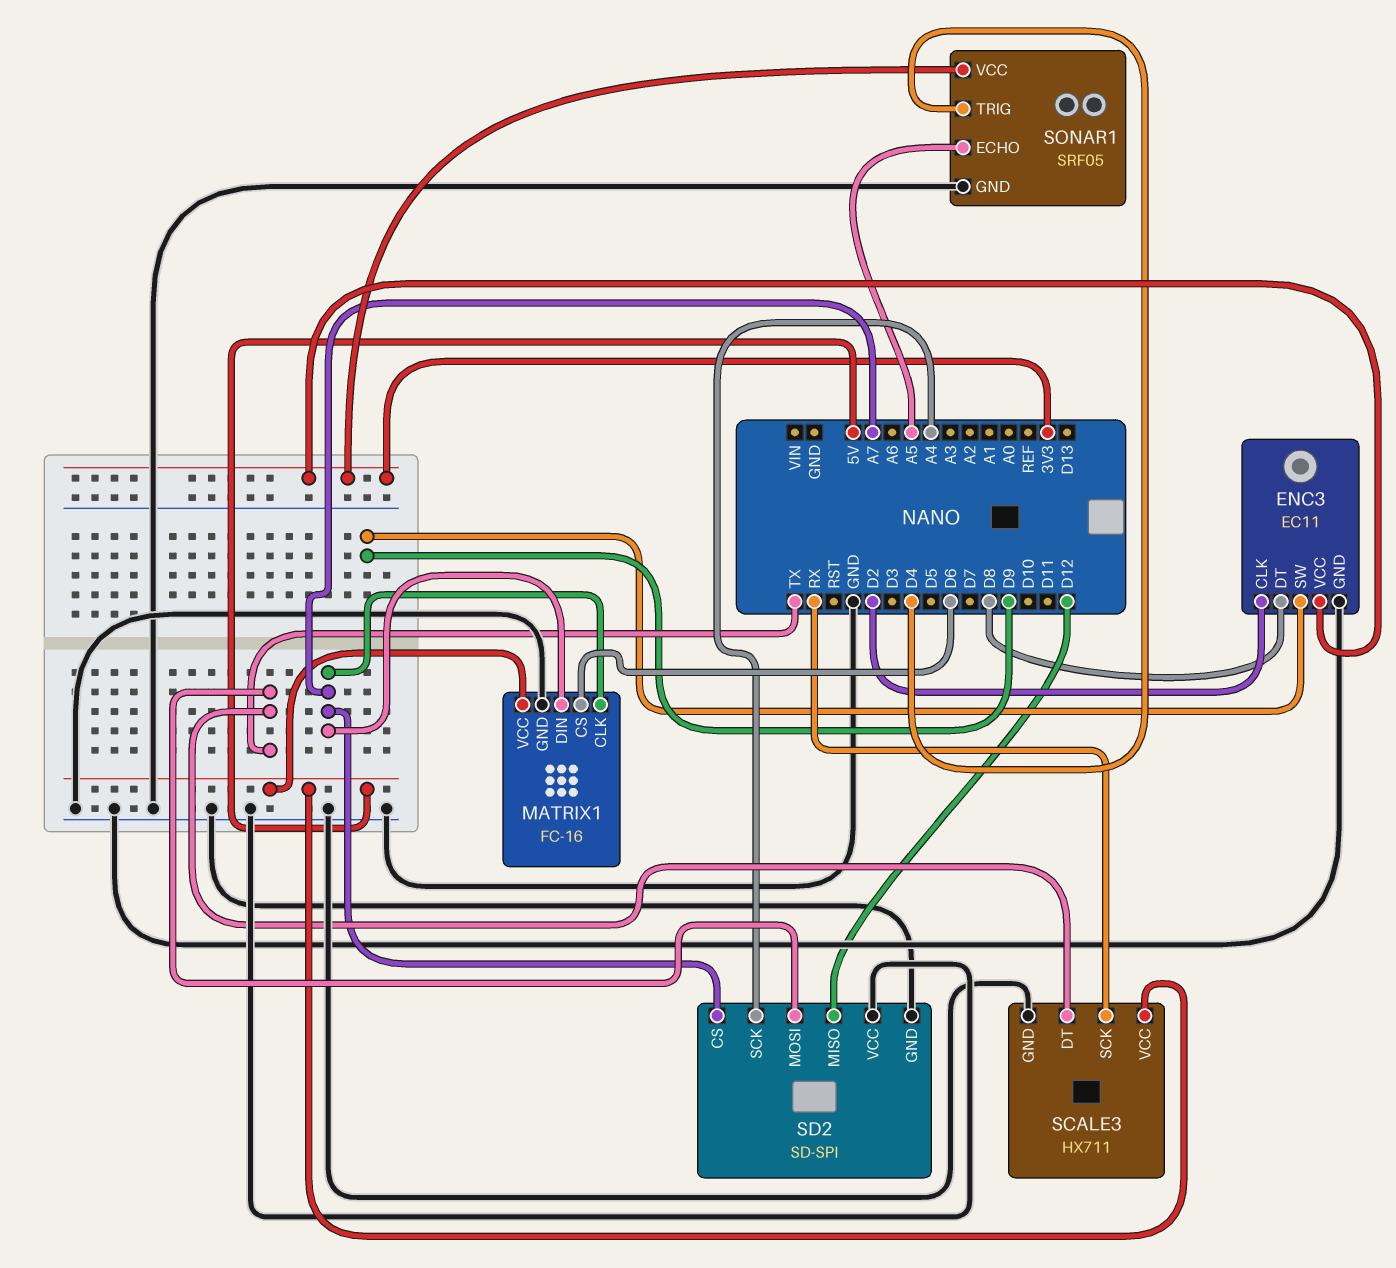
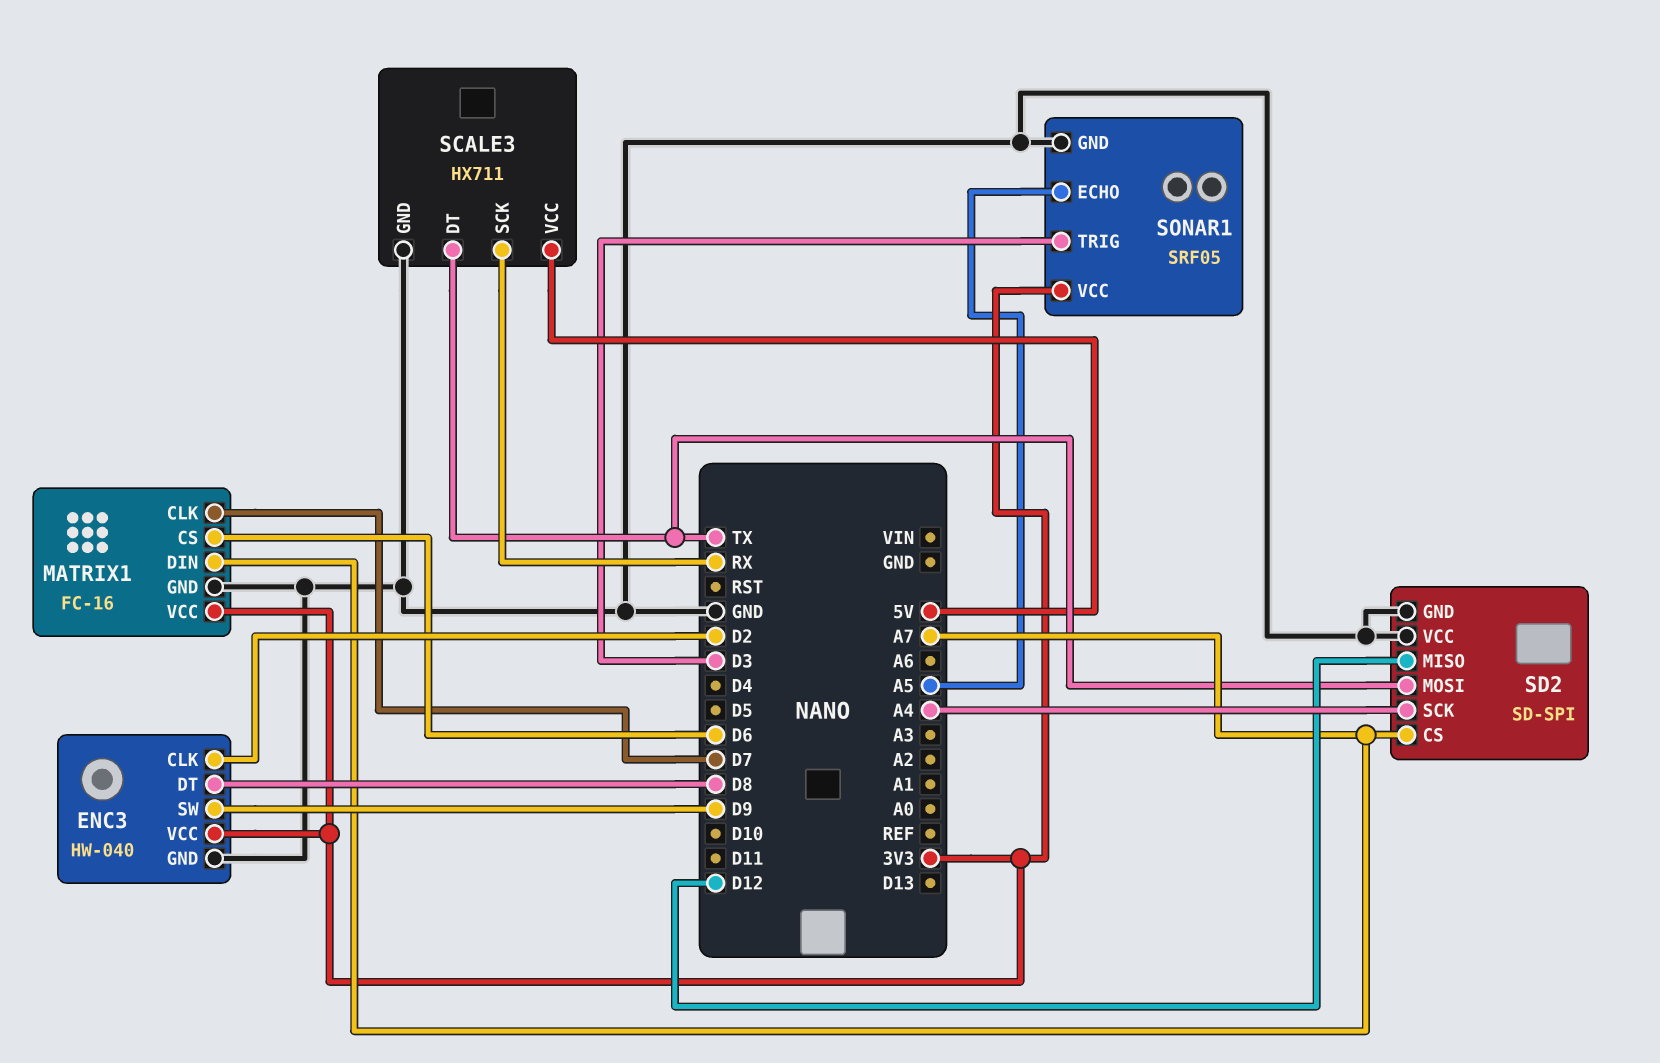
ENC3: EC11 -> HW-040
MATRIX1 pin CLK: A7 -> D7
MATRIX1 pin VCC: 5V -> 3V3
SONAR1 pin TRIG: D4 -> D3

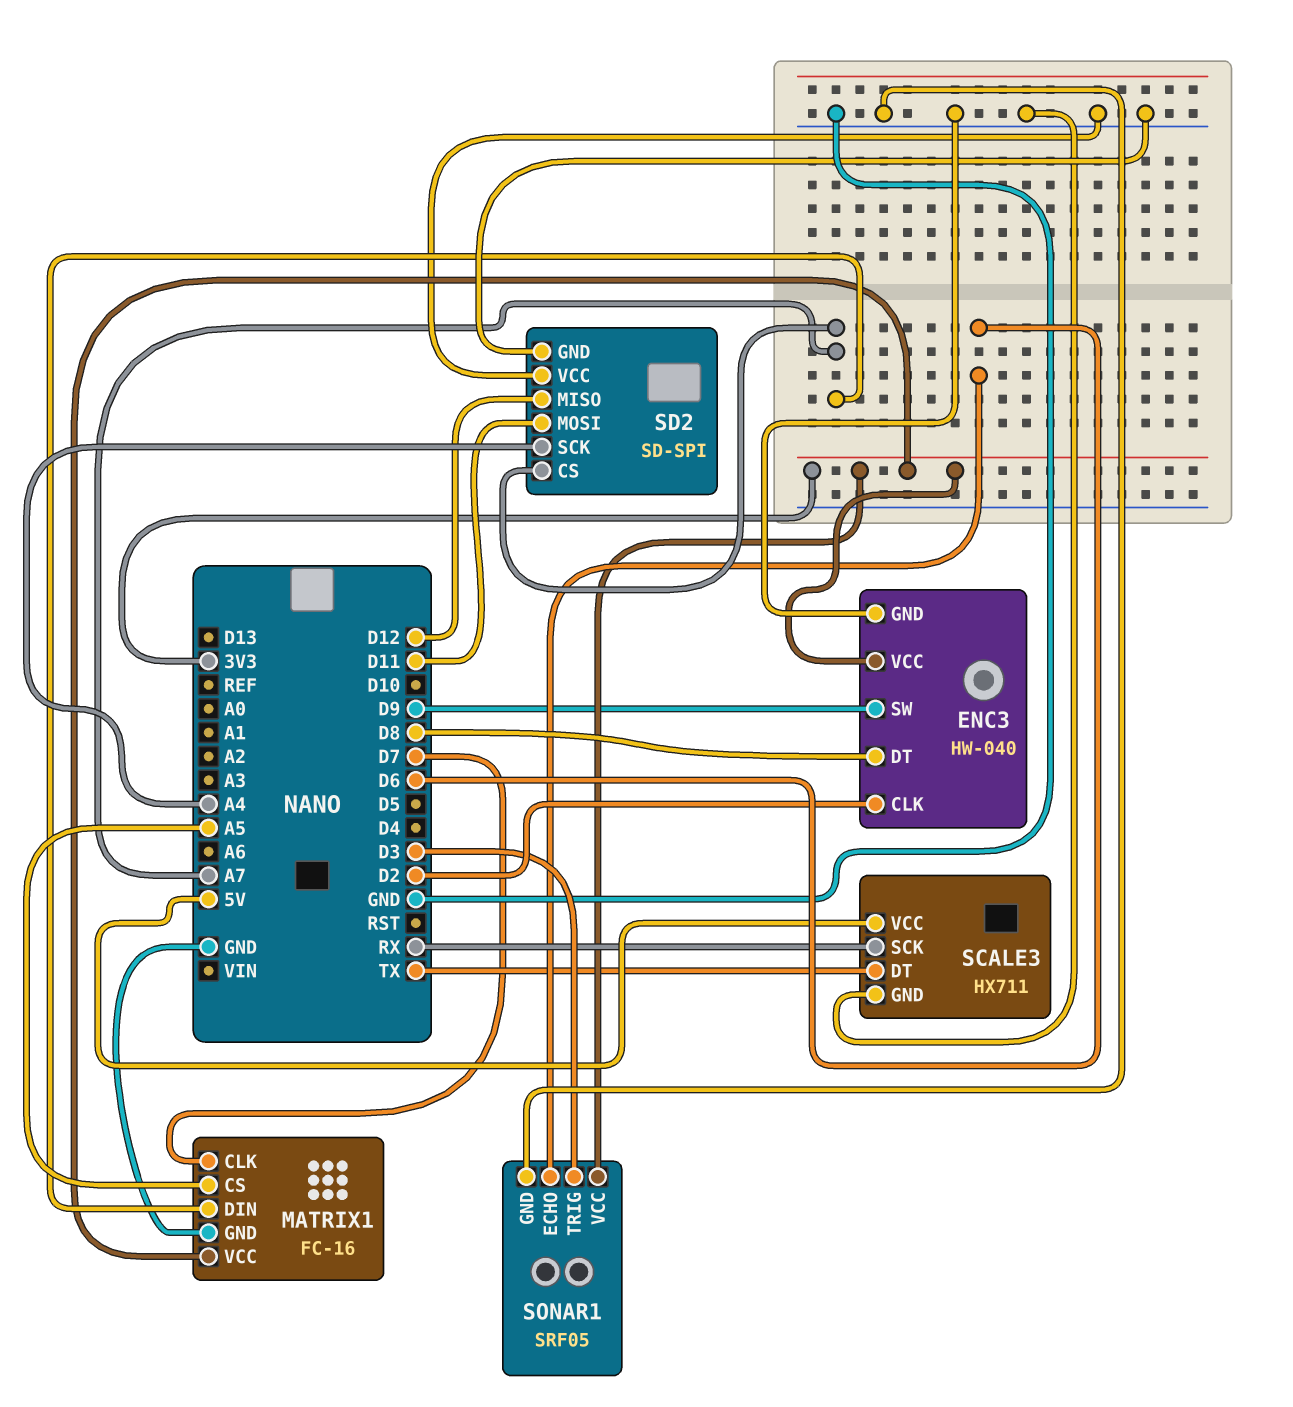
MATRIX1 pin CS: D6 -> A5
SD2 pin MOSI: TX -> D11
SONAR1 pin ECHO: A5 -> D6

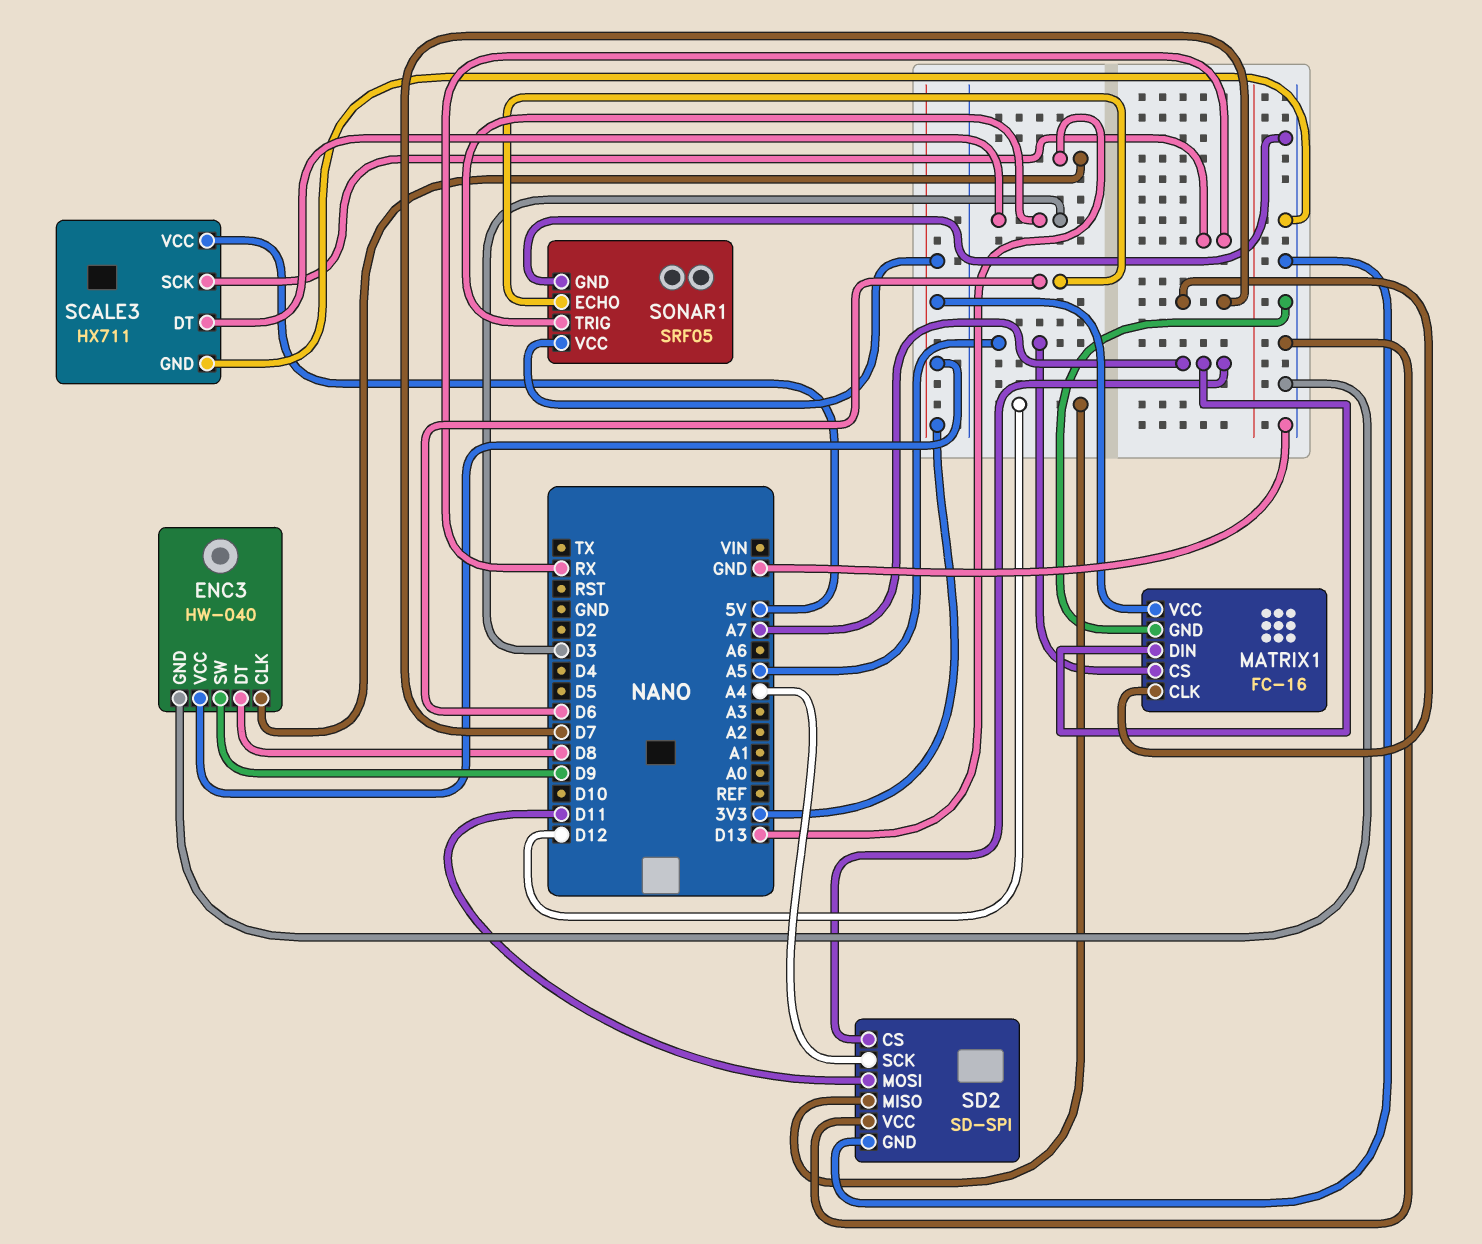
ENC3 pin CLK: D2 -> D13
SCALE3 pin DT: TX -> D3

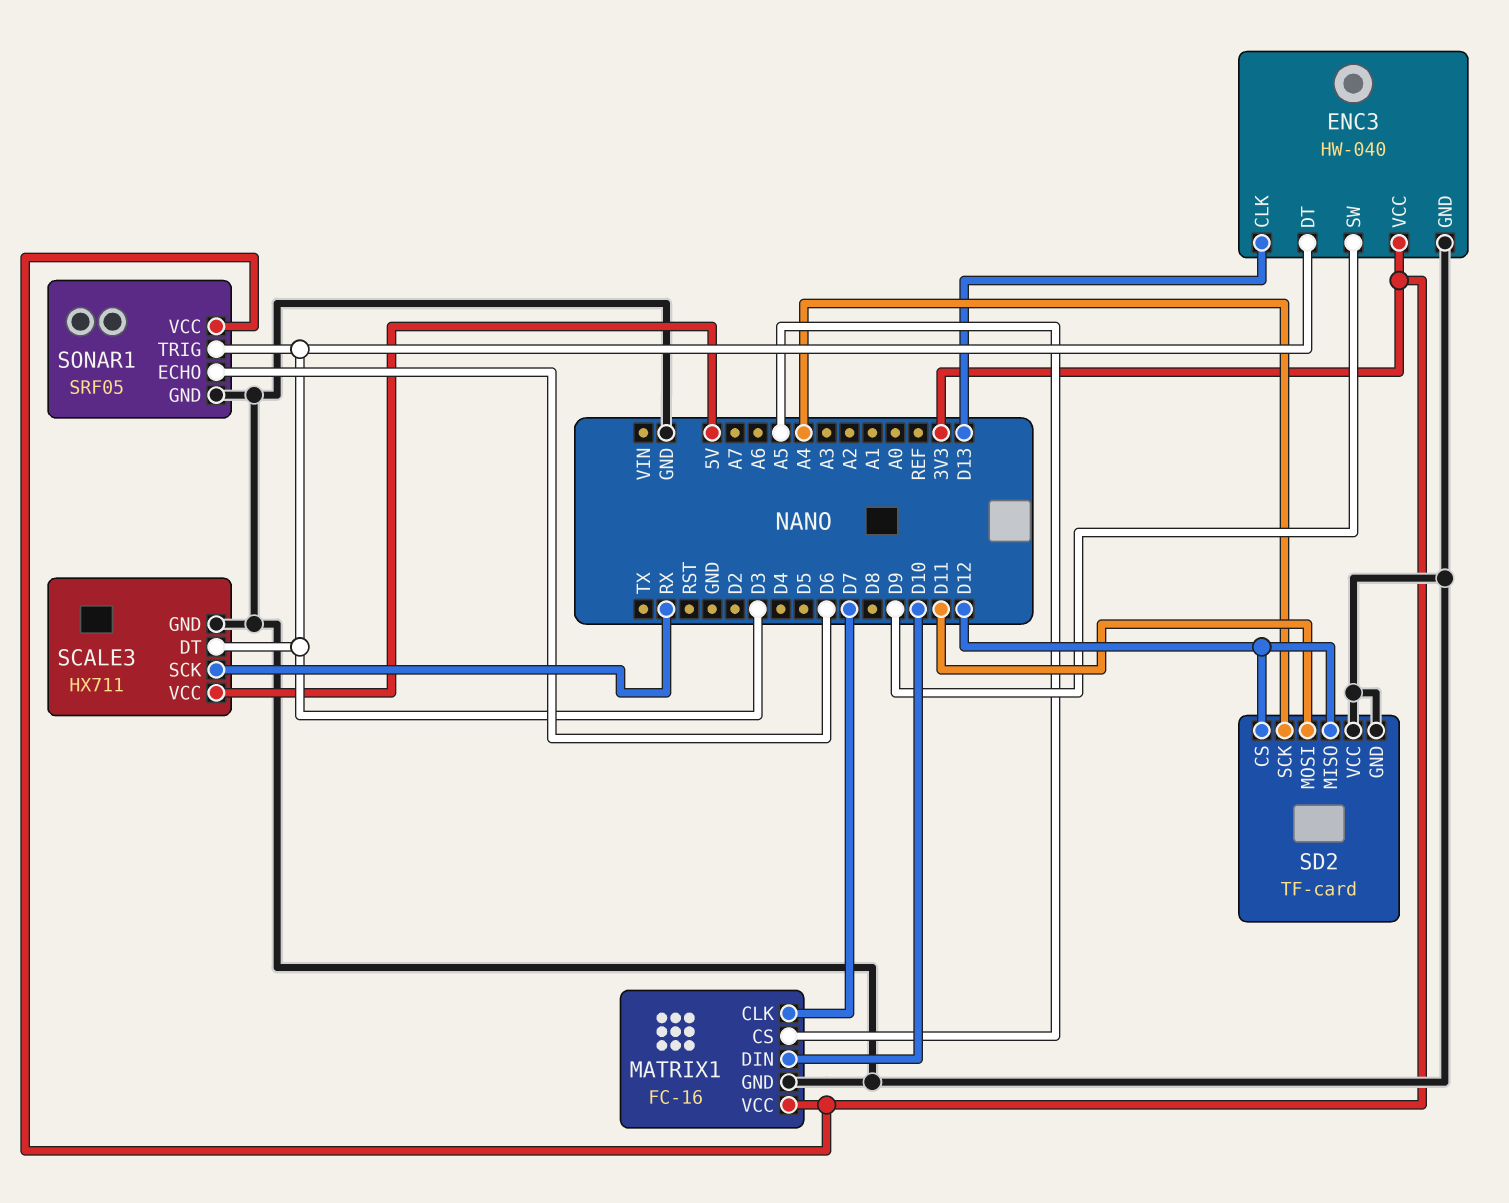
ENC3 pin DT: D8 -> D3
MATRIX1 pin DIN: A7 -> D10
SD2: SD-SPI -> TF-card
SD2 pin CS: A7 -> D12

